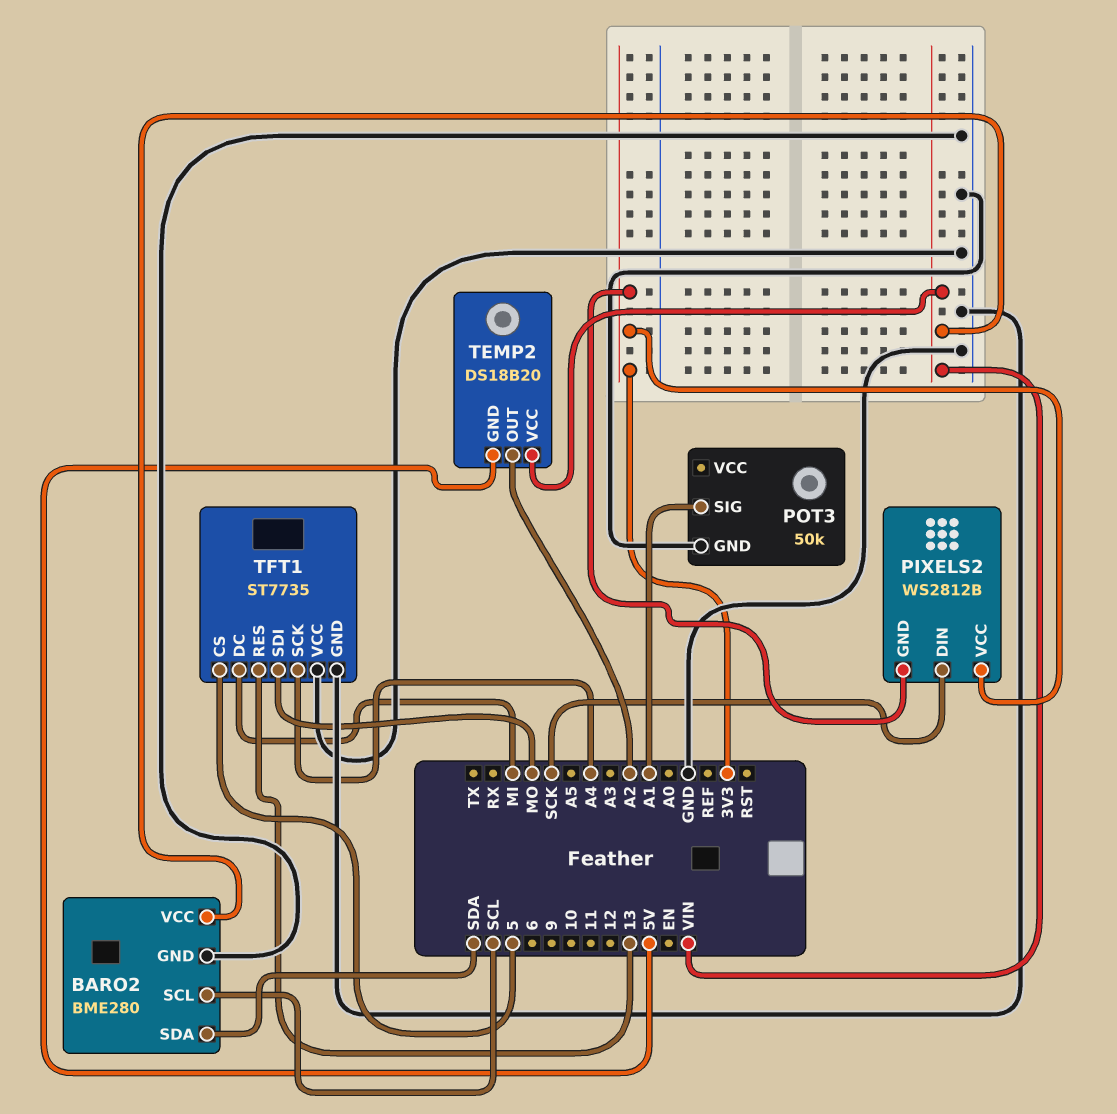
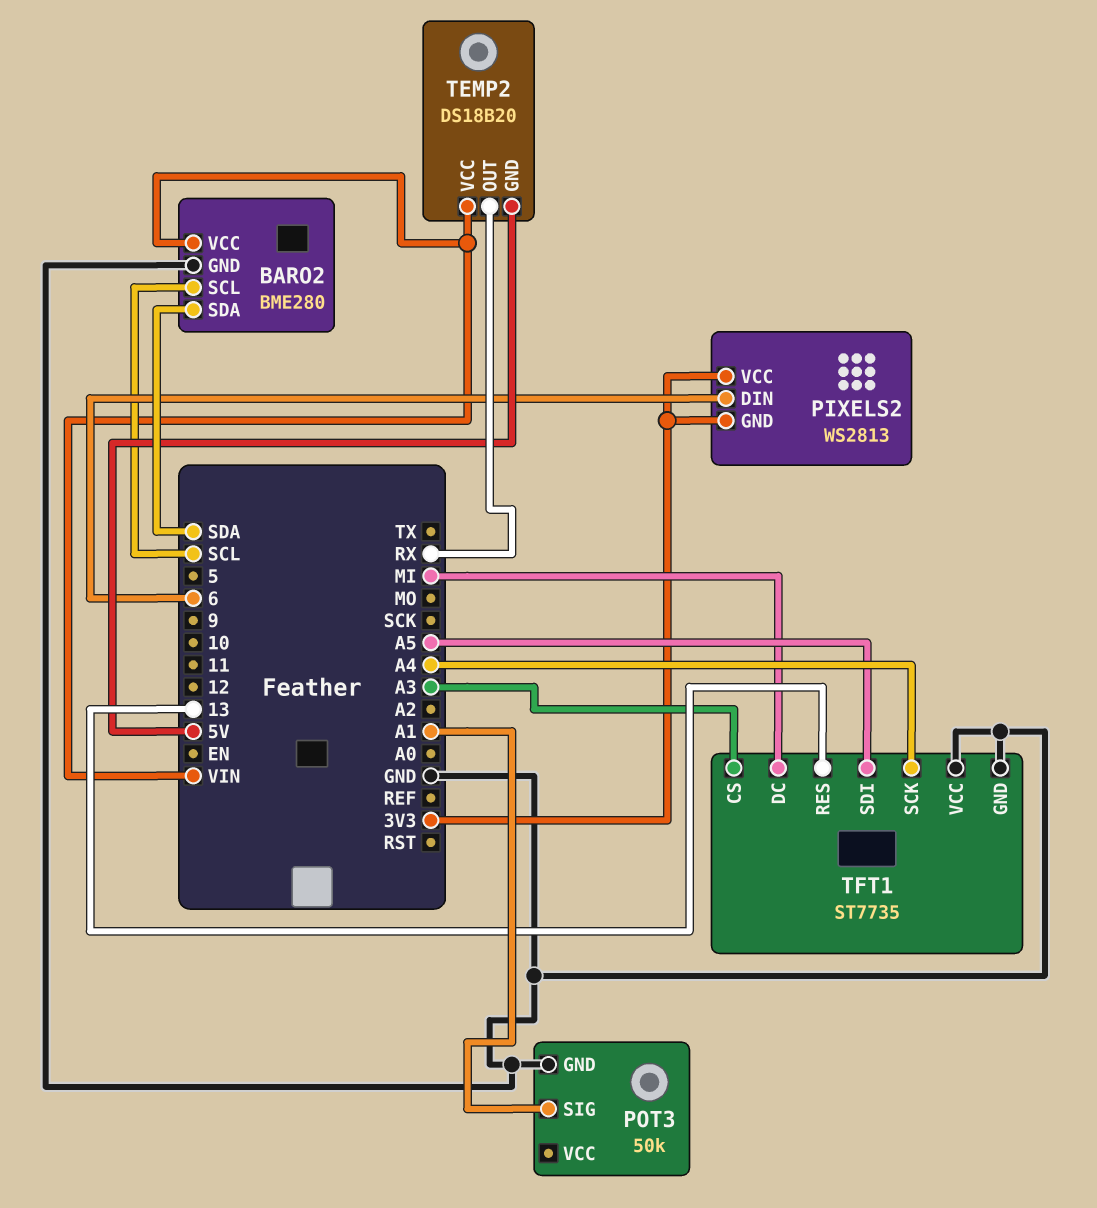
PIXELS2: WS2812B -> WS2813
PIXELS2 pin DIN: SCK -> 6
TEMP2 pin OUT: A2 -> RX
TFT1 pin CS: 5 -> A3
TFT1 pin SDI: MO -> A5

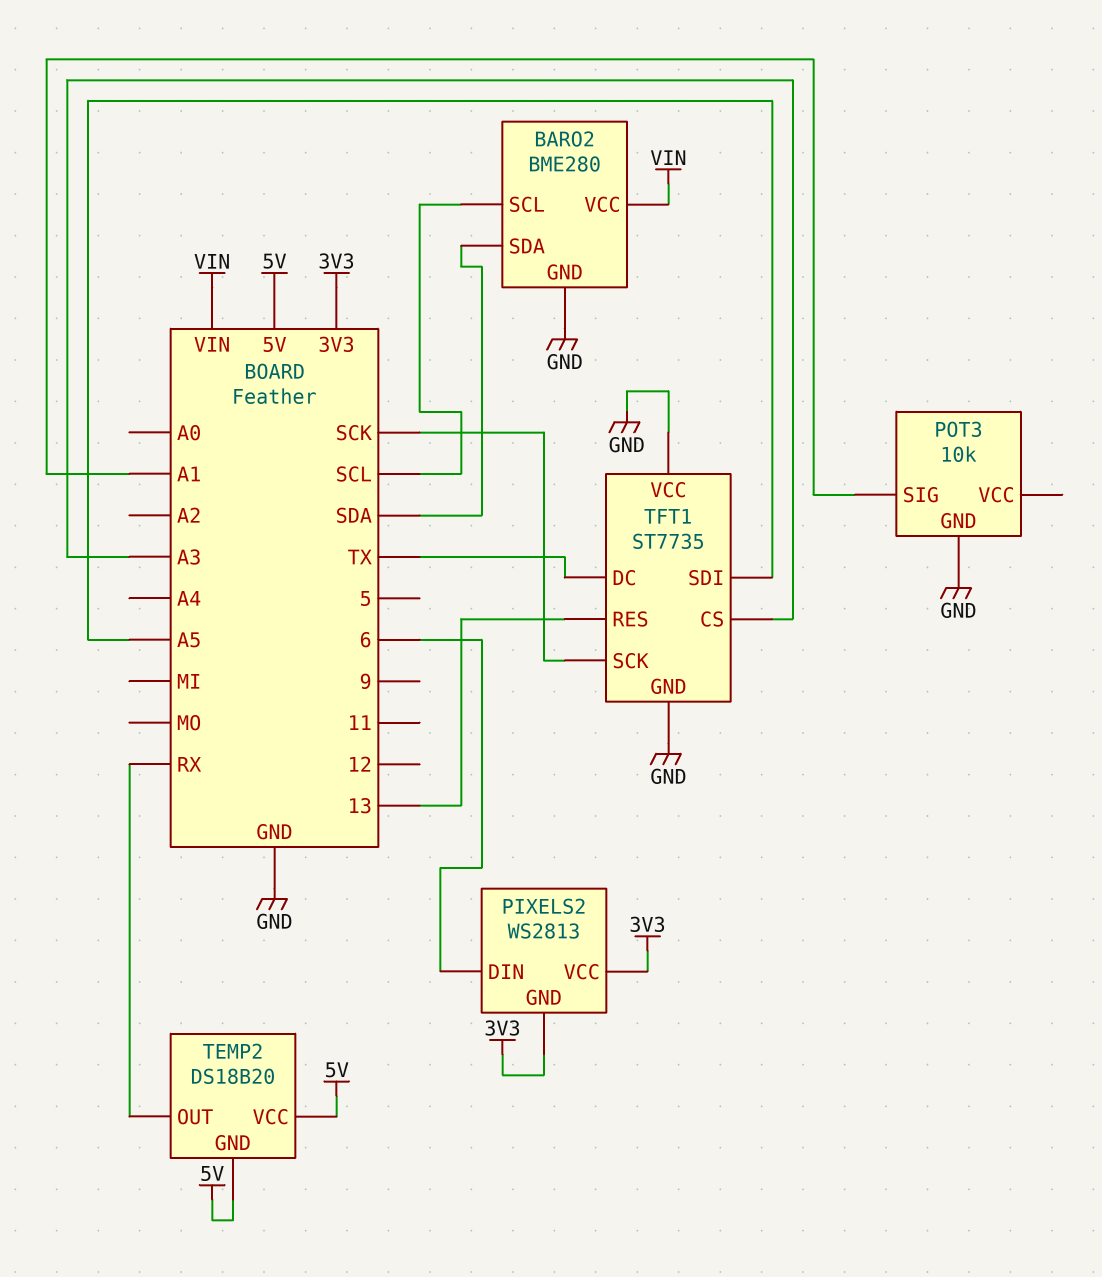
POT3: 50k -> 10k
TEMP2 pin VCC: VIN -> 5V
TFT1 pin DC: MI -> TX
TFT1 pin SCK: A4 -> SCK

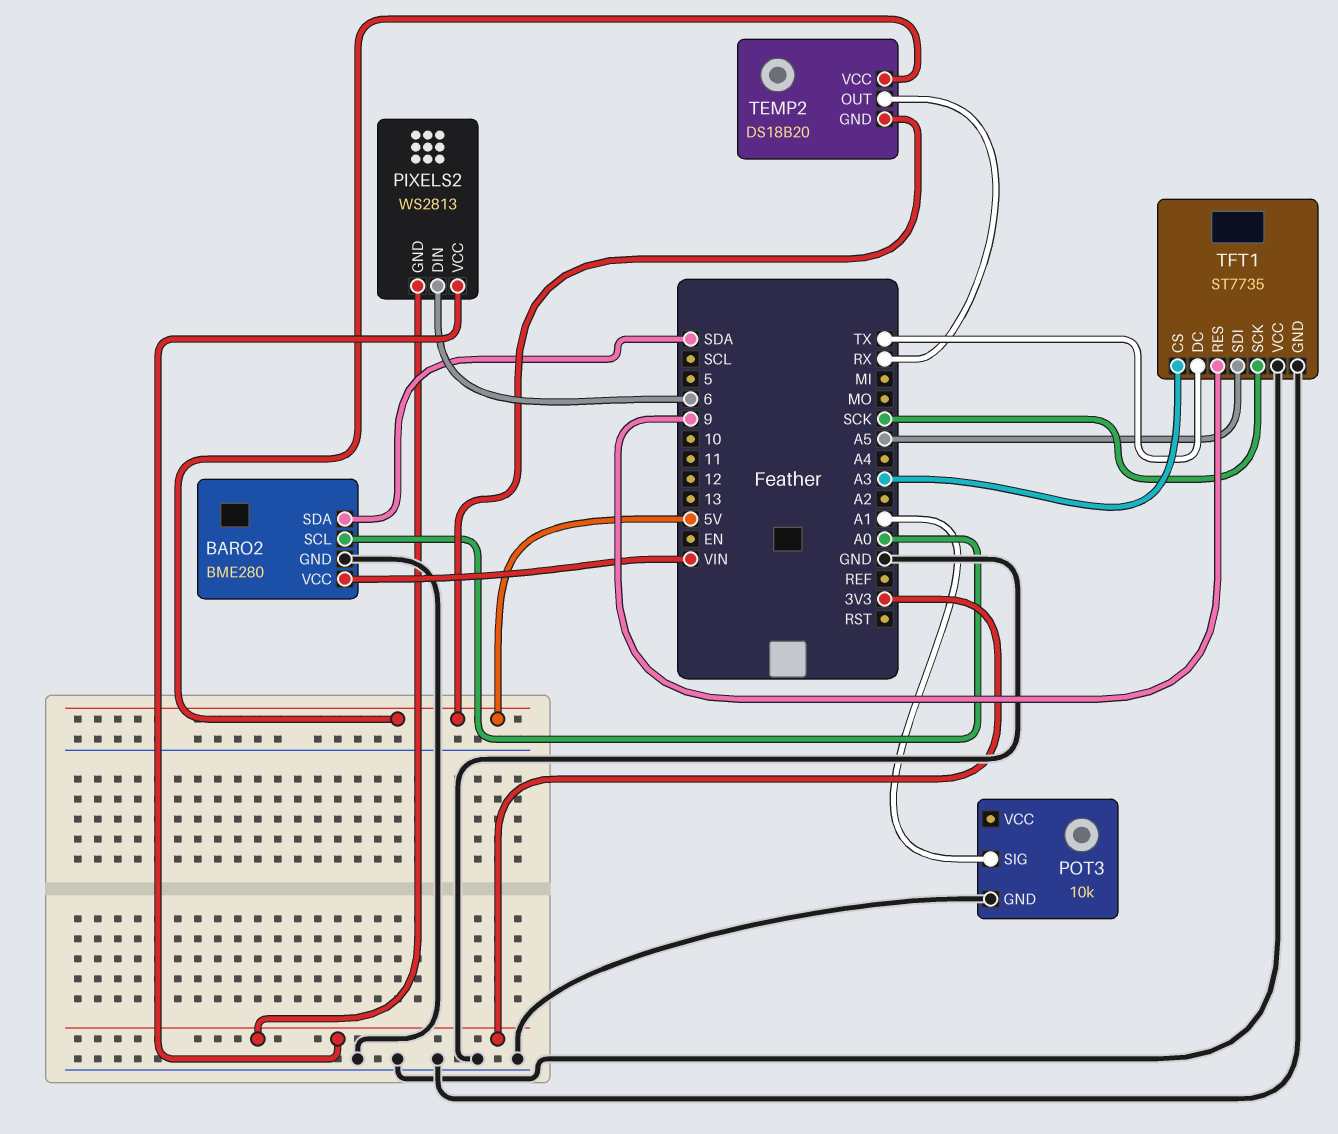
BARO2 pin SCL: SCL -> A0
TFT1 pin RES: 13 -> 9

